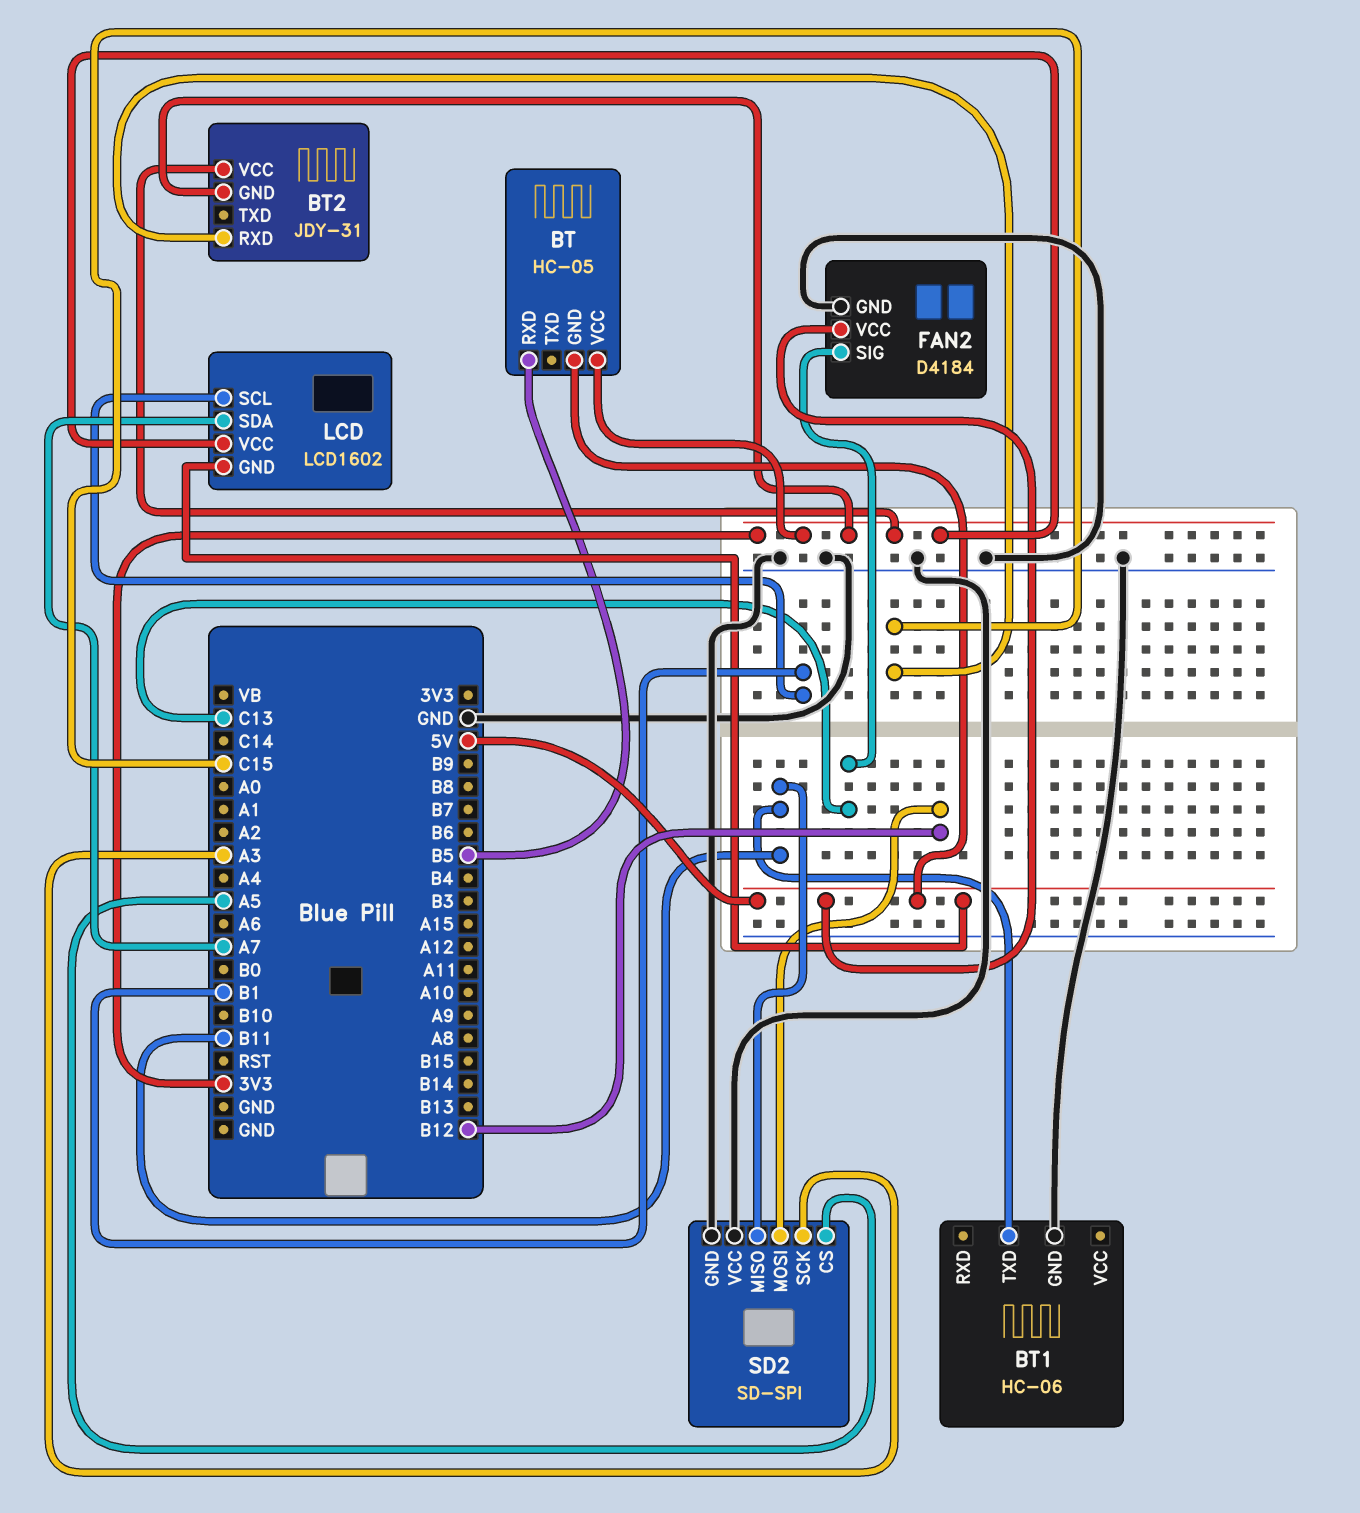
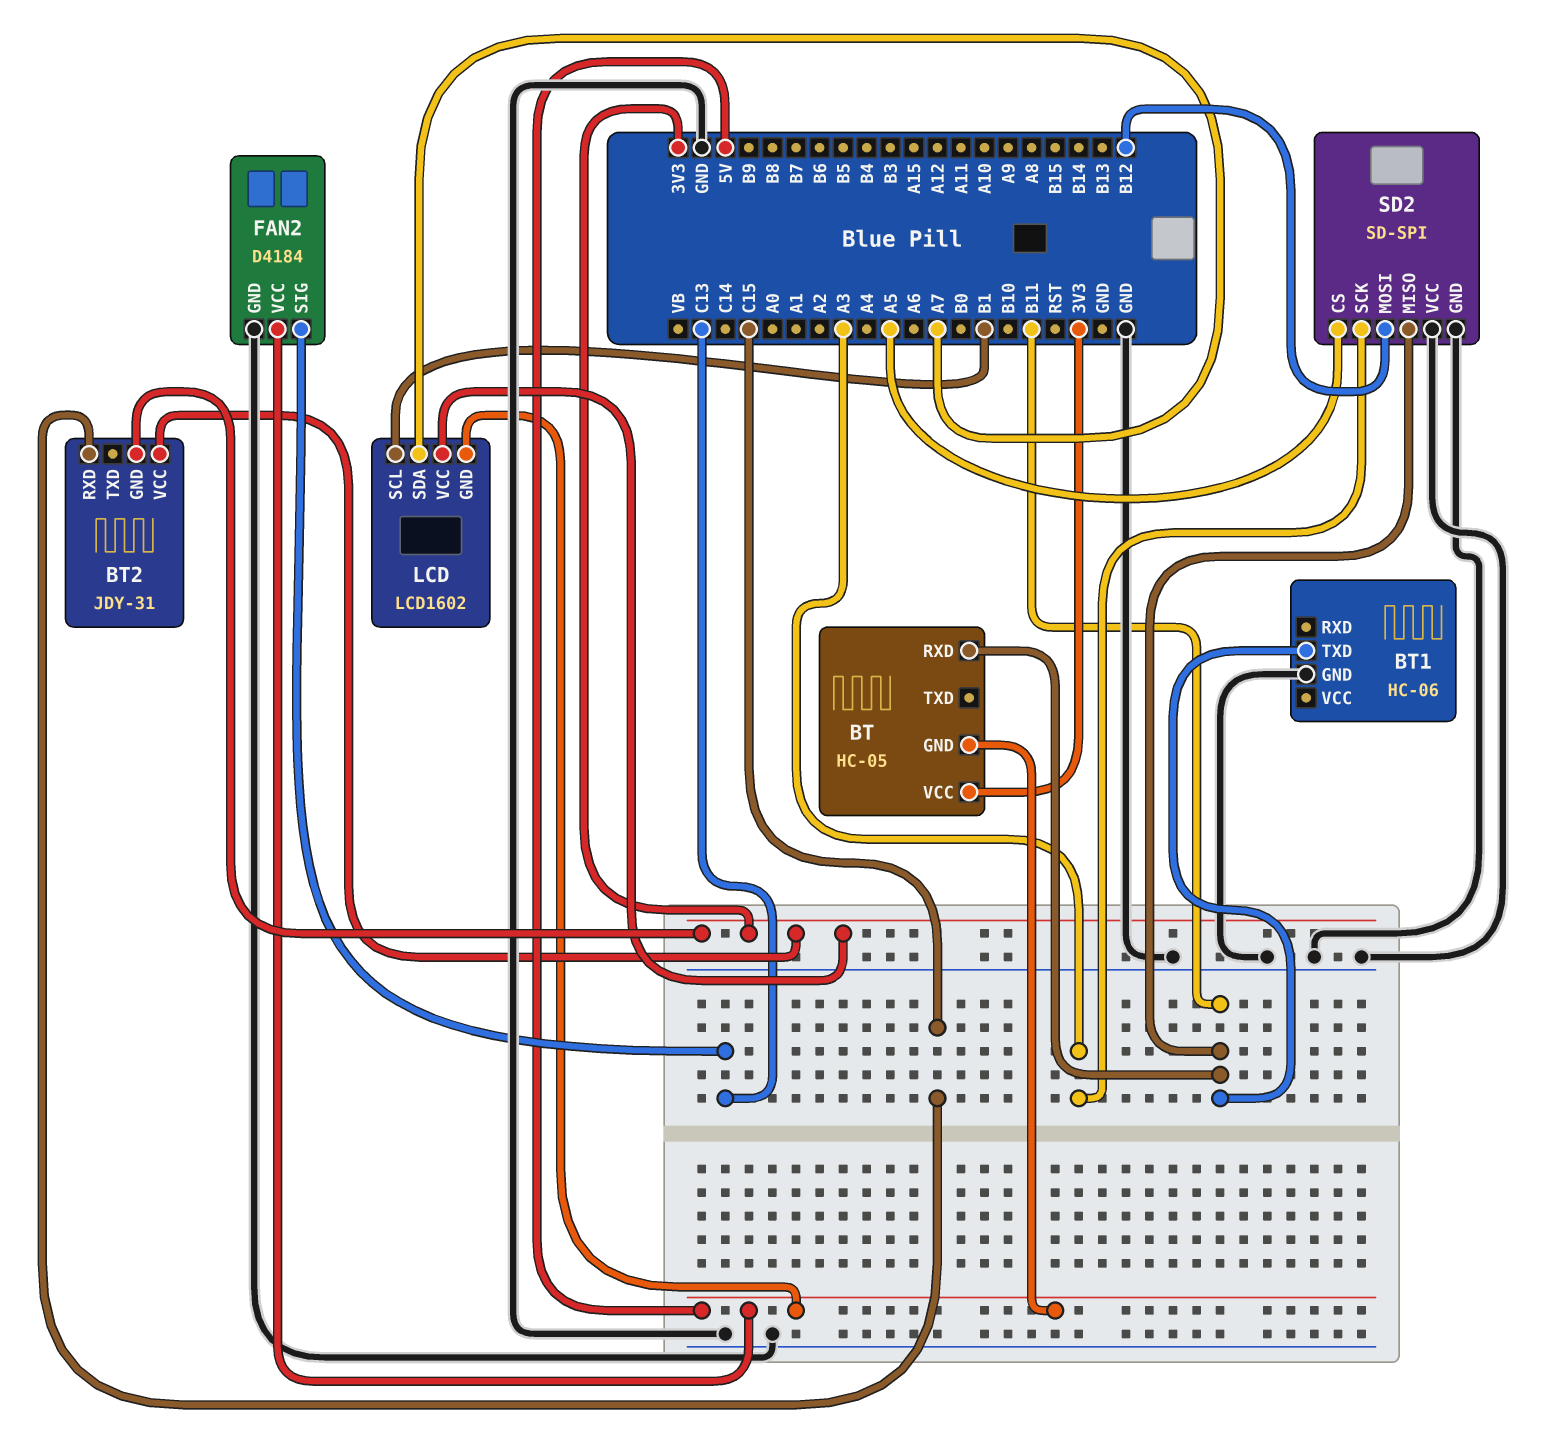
BT pin RXD: B5 -> B11

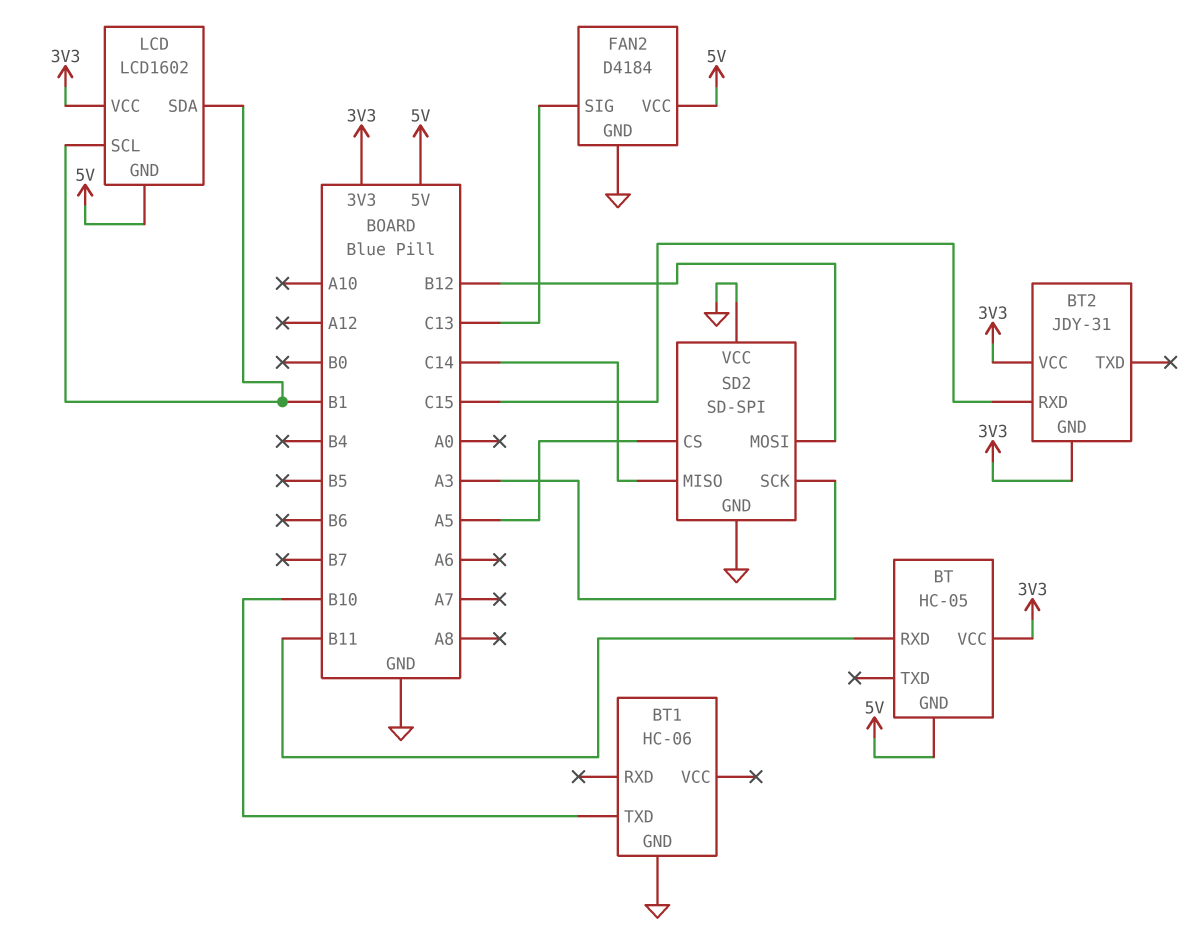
BT1 pin TXD: B11 -> B10
LCD pin SDA: A7 -> B1
SD2 pin MISO: B11 -> C14

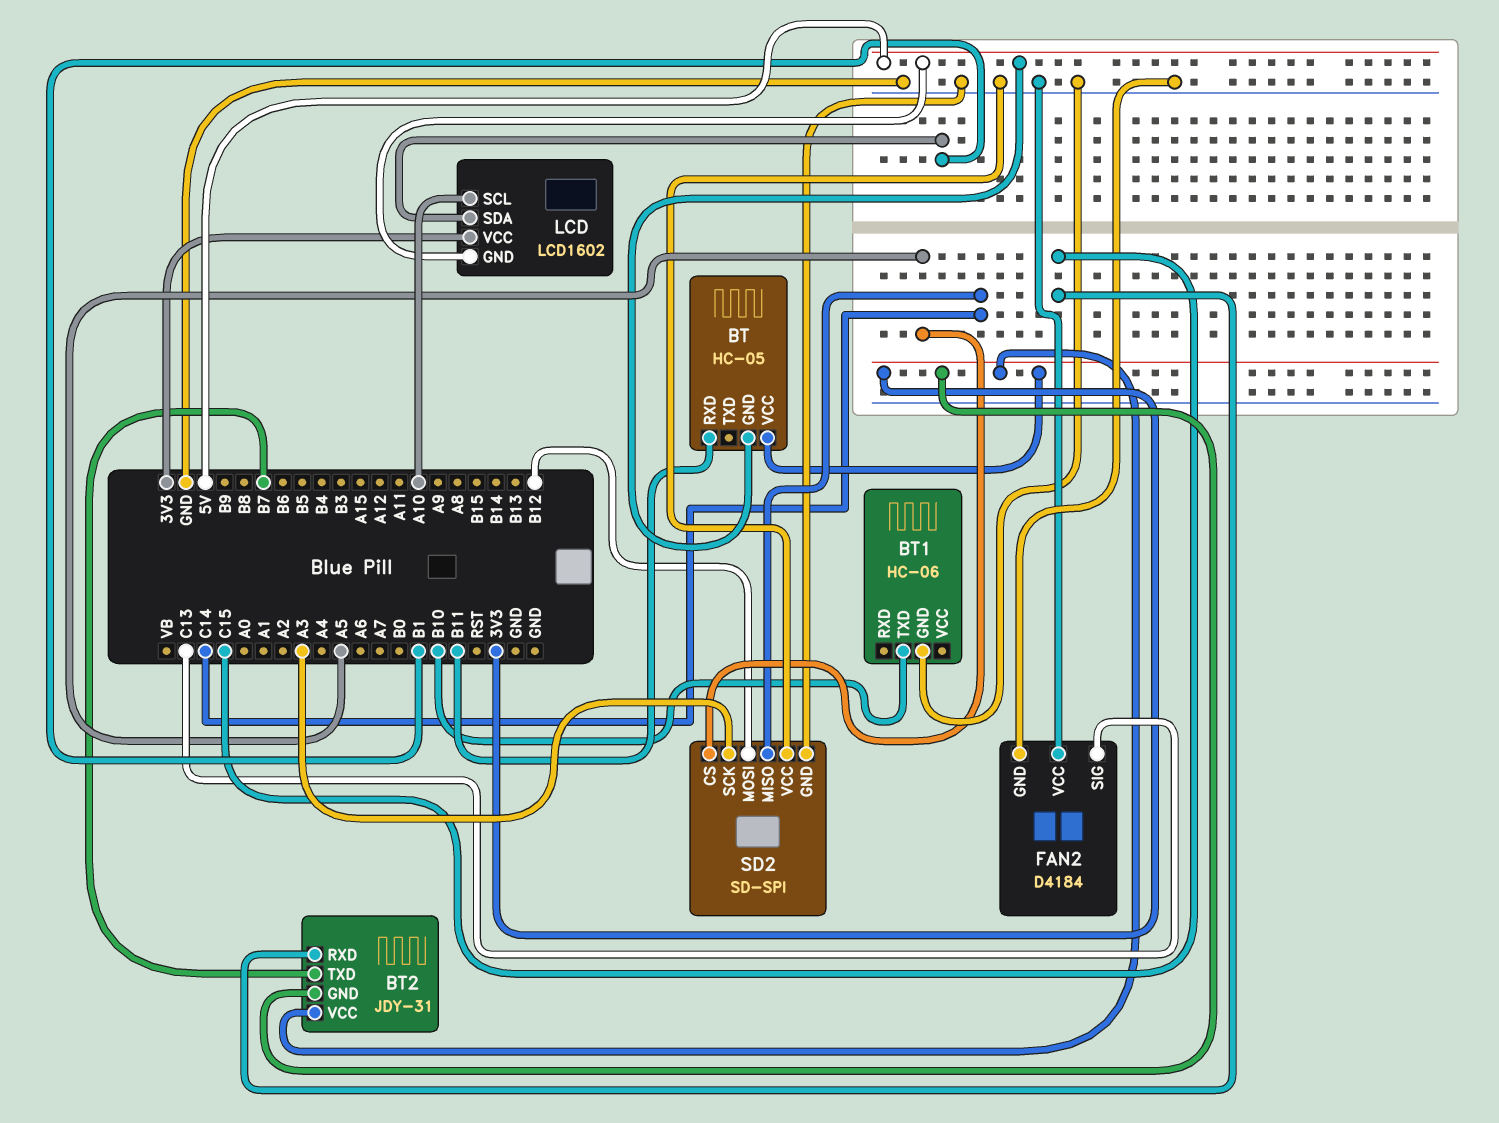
BT2 pin TXD: none -> B7
FAN2 pin VCC: 5V -> GND
LCD pin SCL: B1 -> A10

